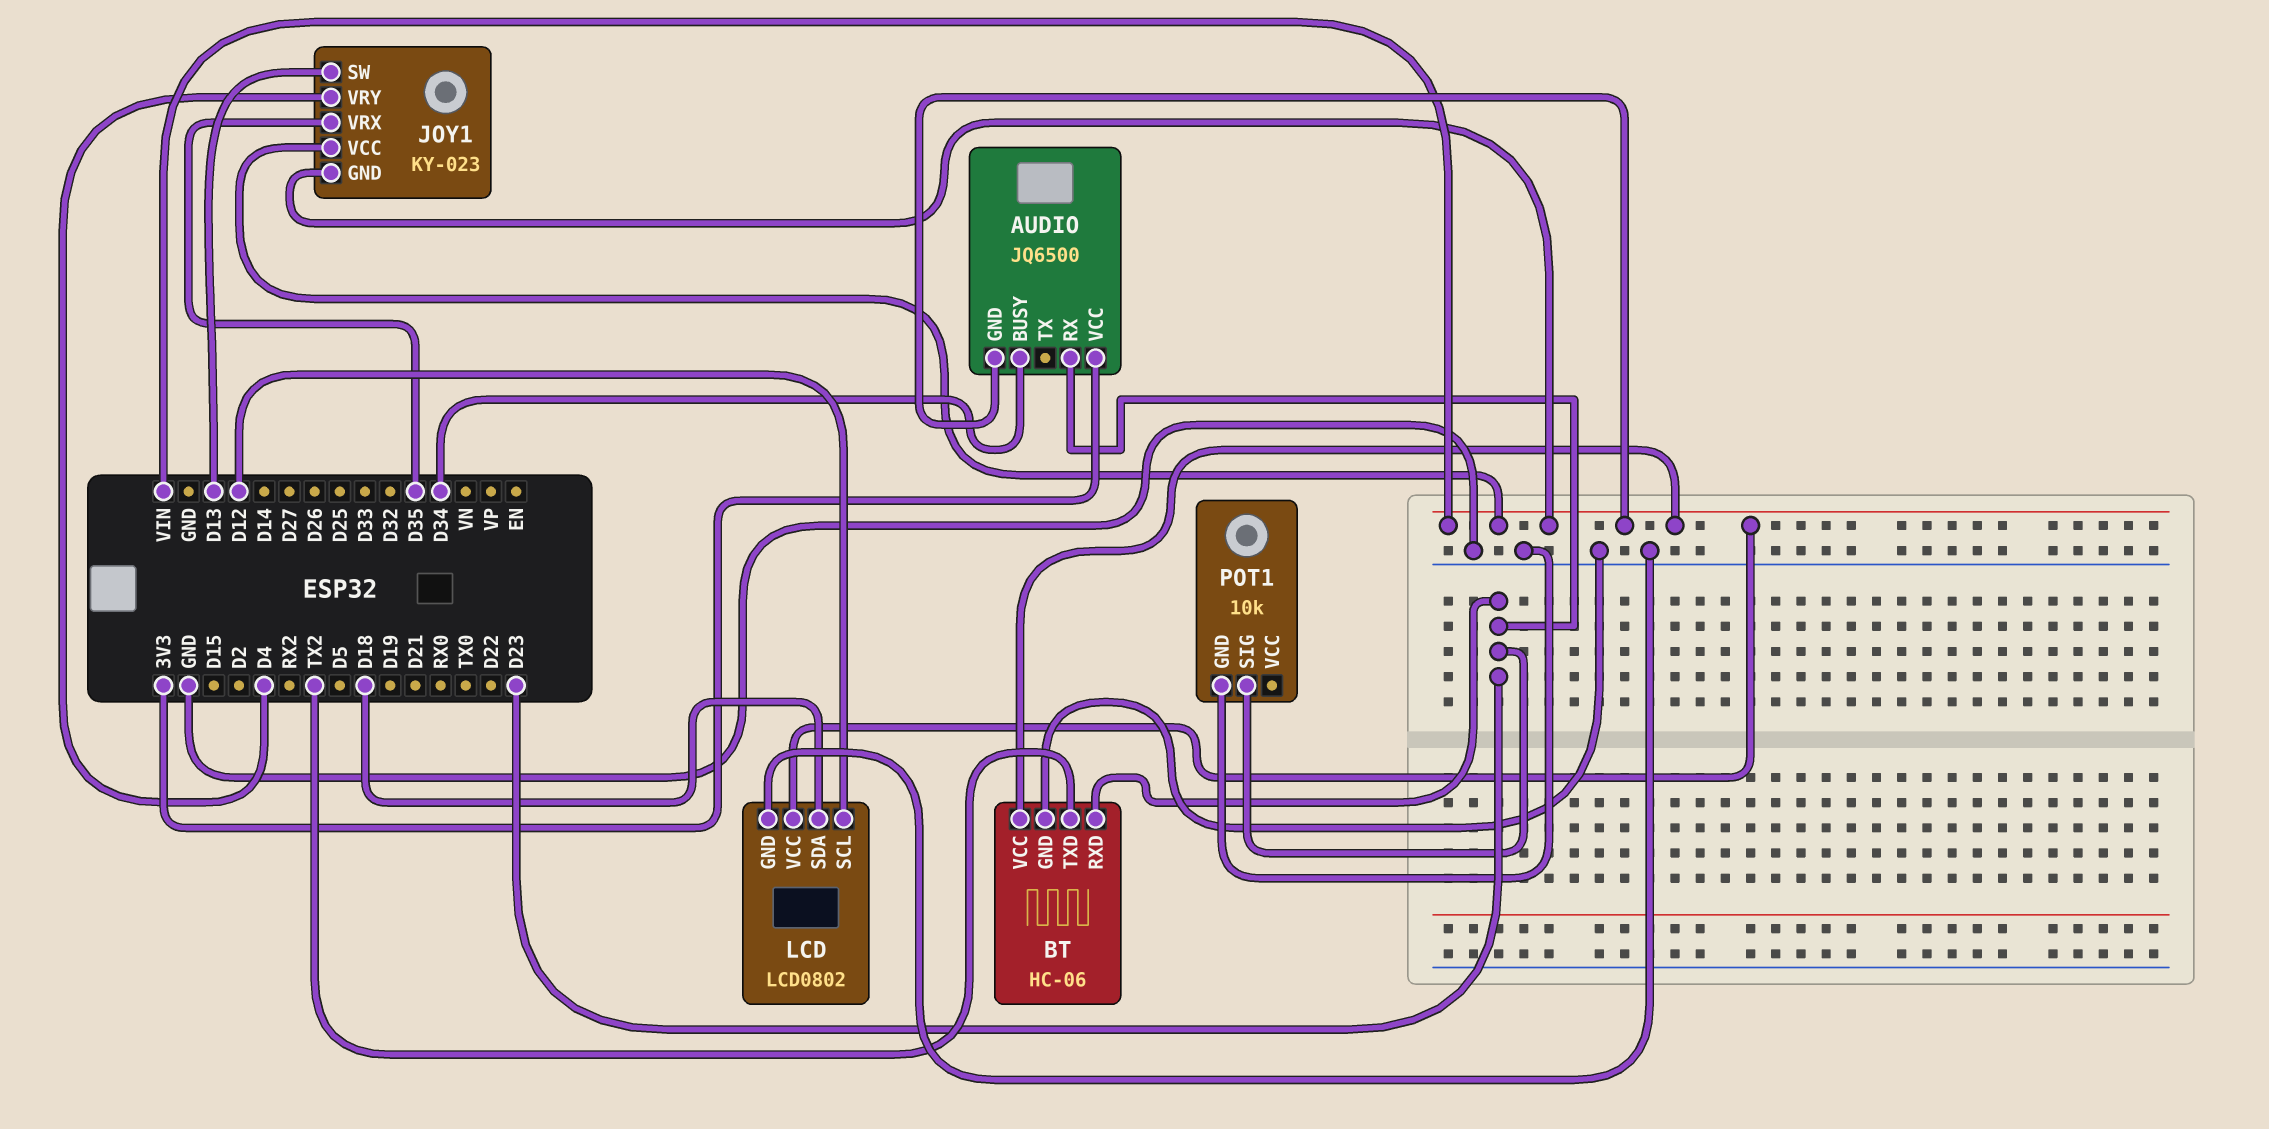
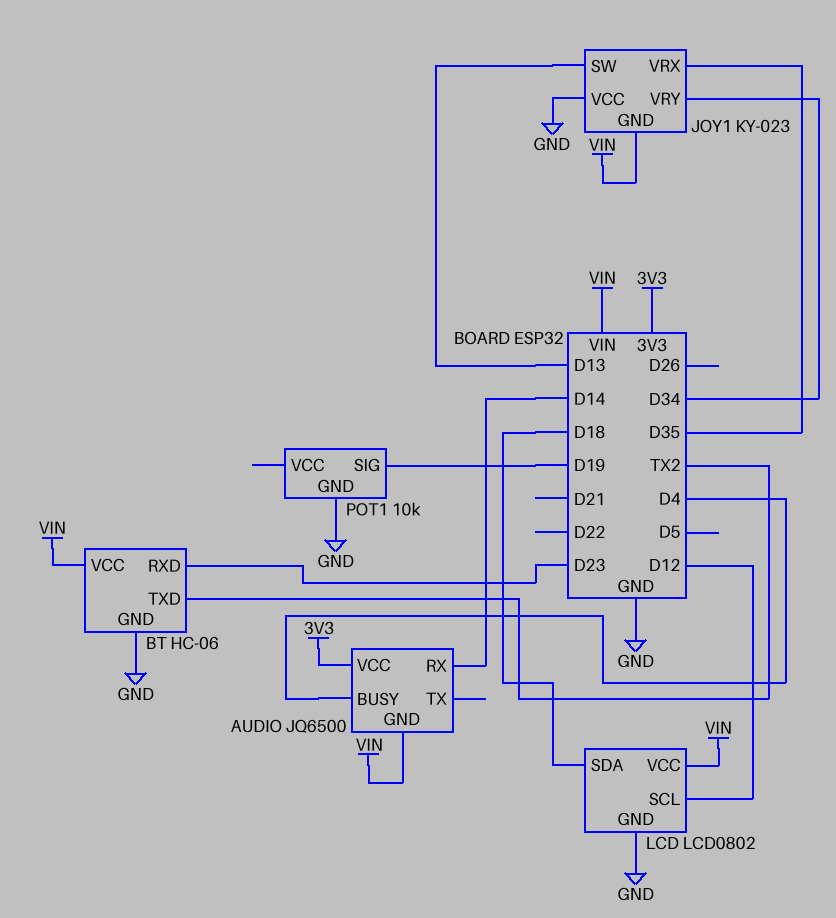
AUDIO pin BUSY: D34 -> D4
AUDIO pin RX: D23 -> D14
JOY1 pin VCC: VIN -> GND
JOY1 pin VRY: D4 -> D34
POT1 pin SIG: D23 -> D19

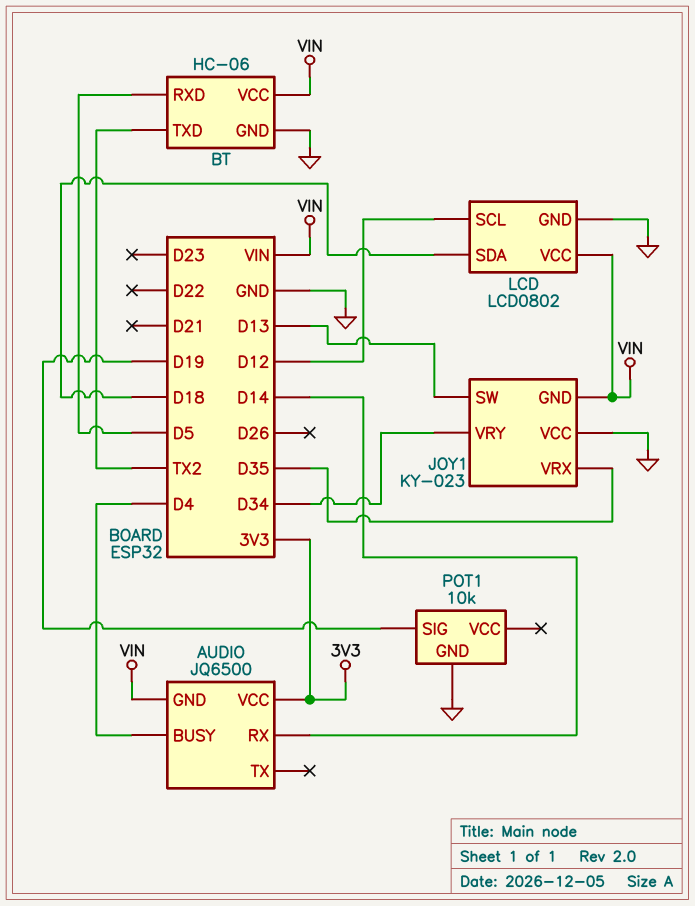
BT pin RXD: D23 -> D5

